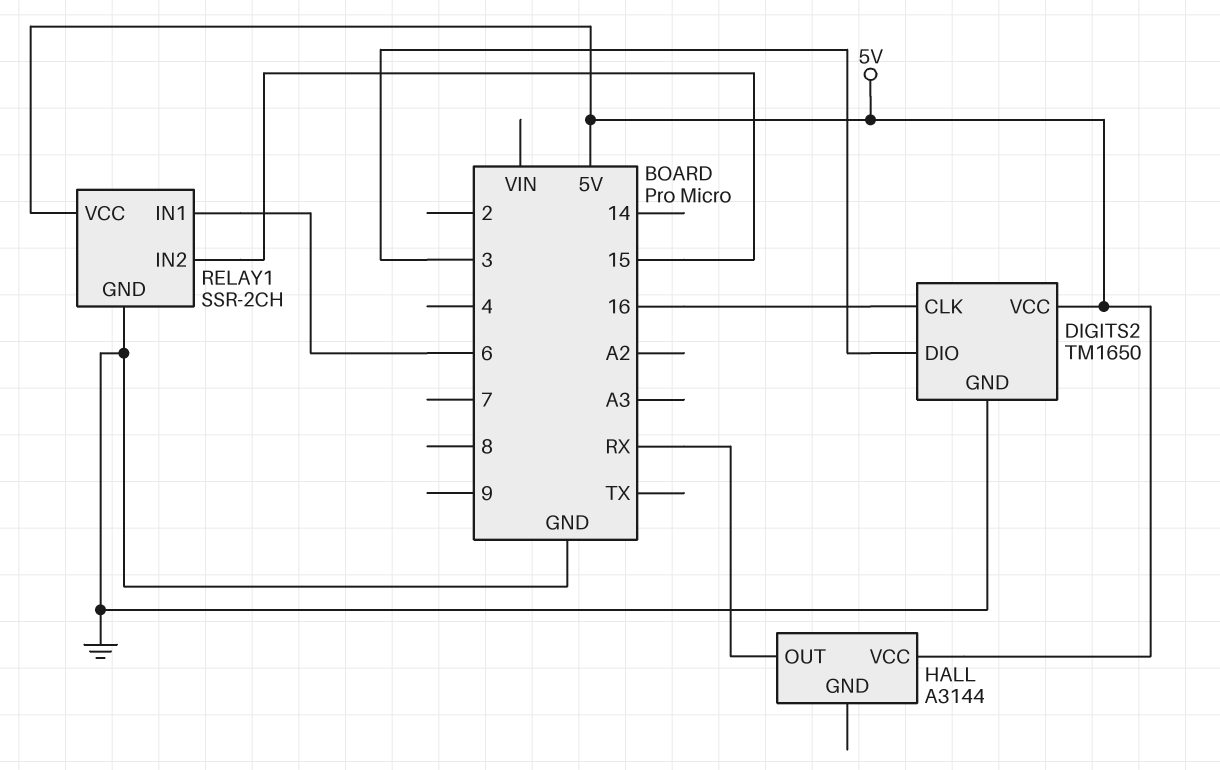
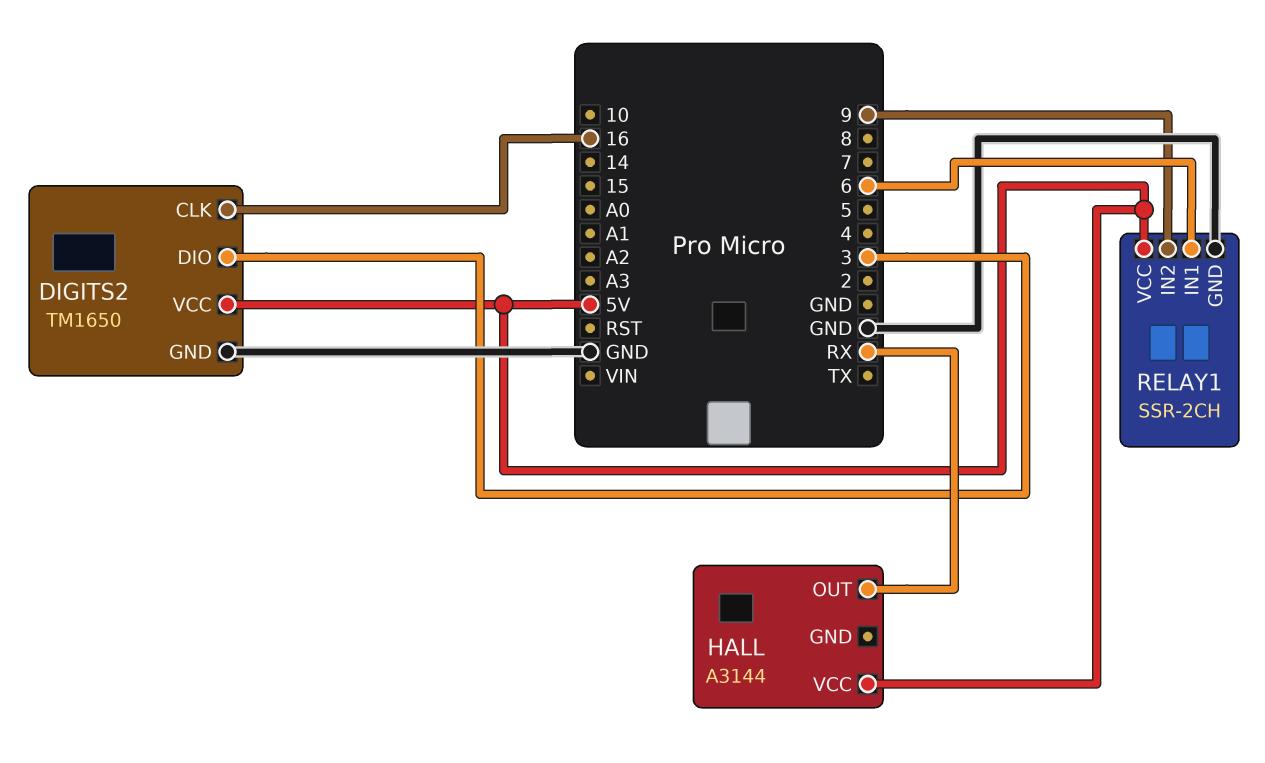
RELAY1 pin IN2: 15 -> 9

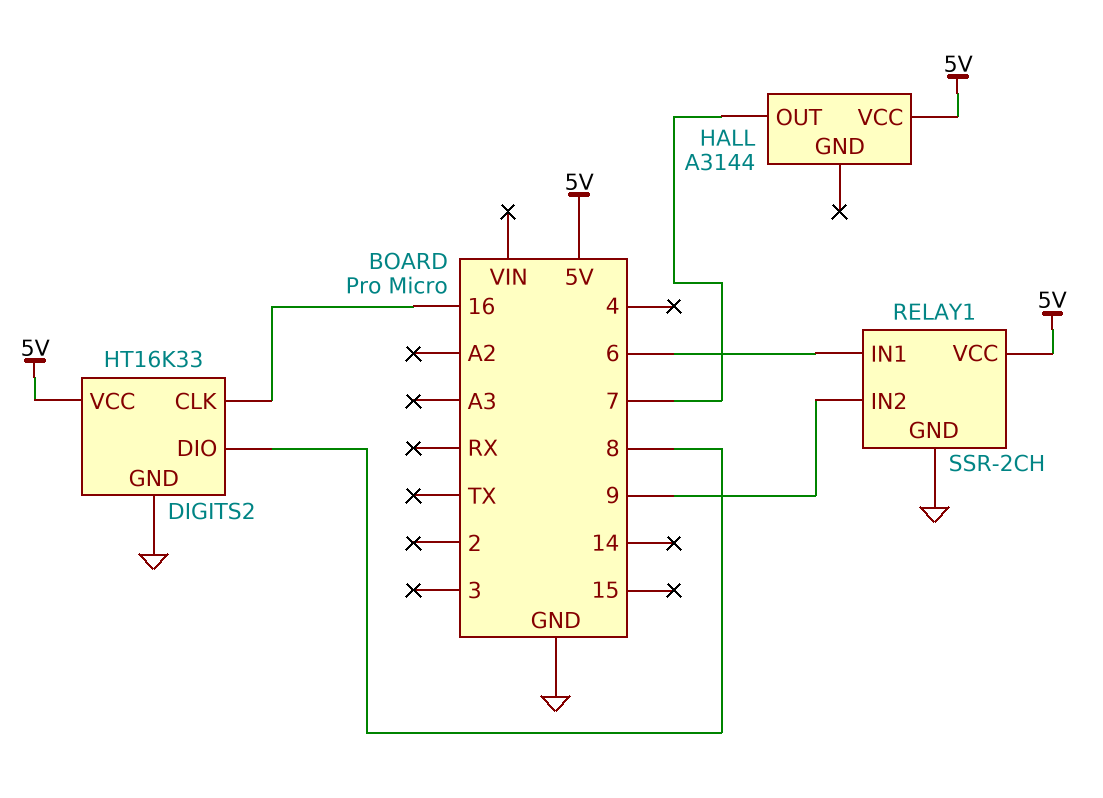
DIGITS2: TM1650 -> HT16K33
DIGITS2 pin DIO: 3 -> 8
HALL pin OUT: RX -> 7

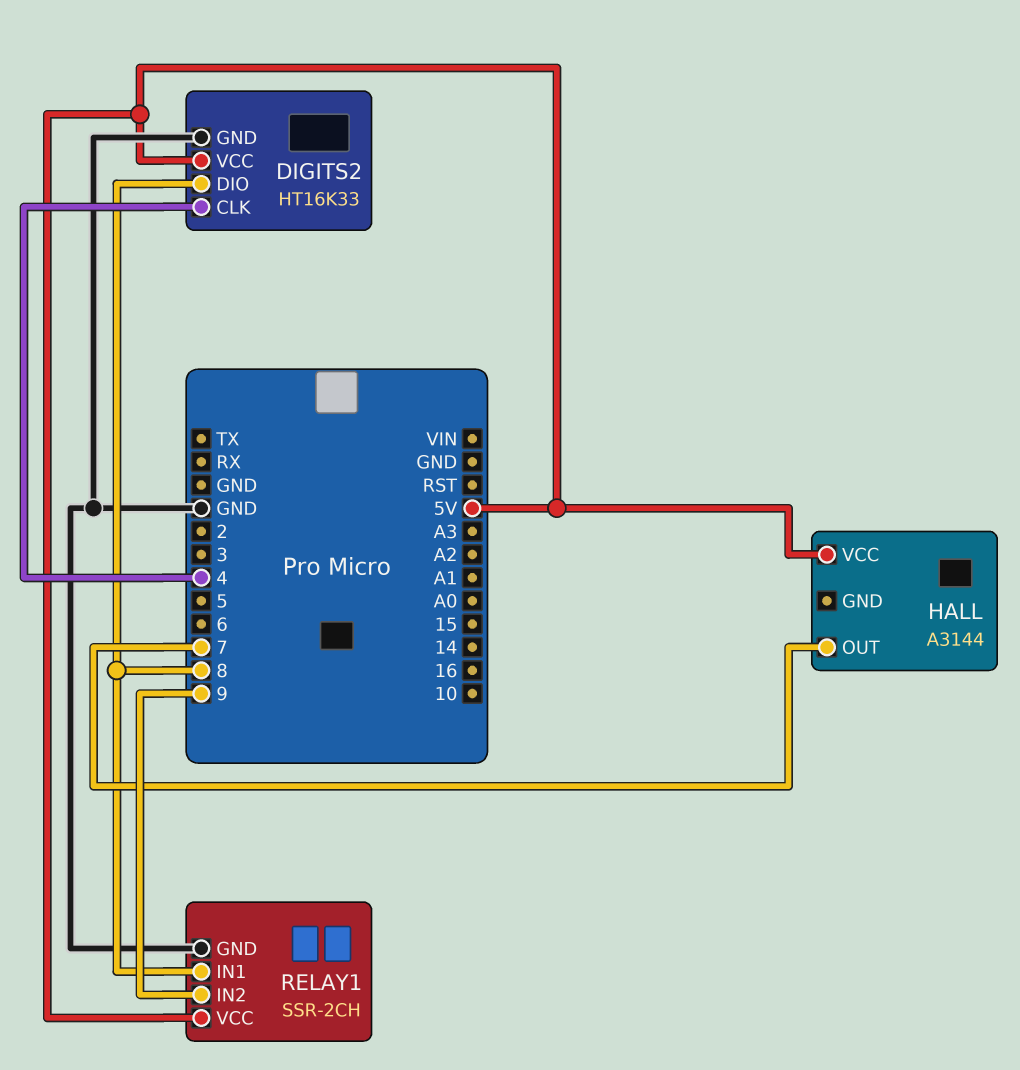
DIGITS2 pin CLK: 16 -> 4
RELAY1 pin IN1: 6 -> 8

